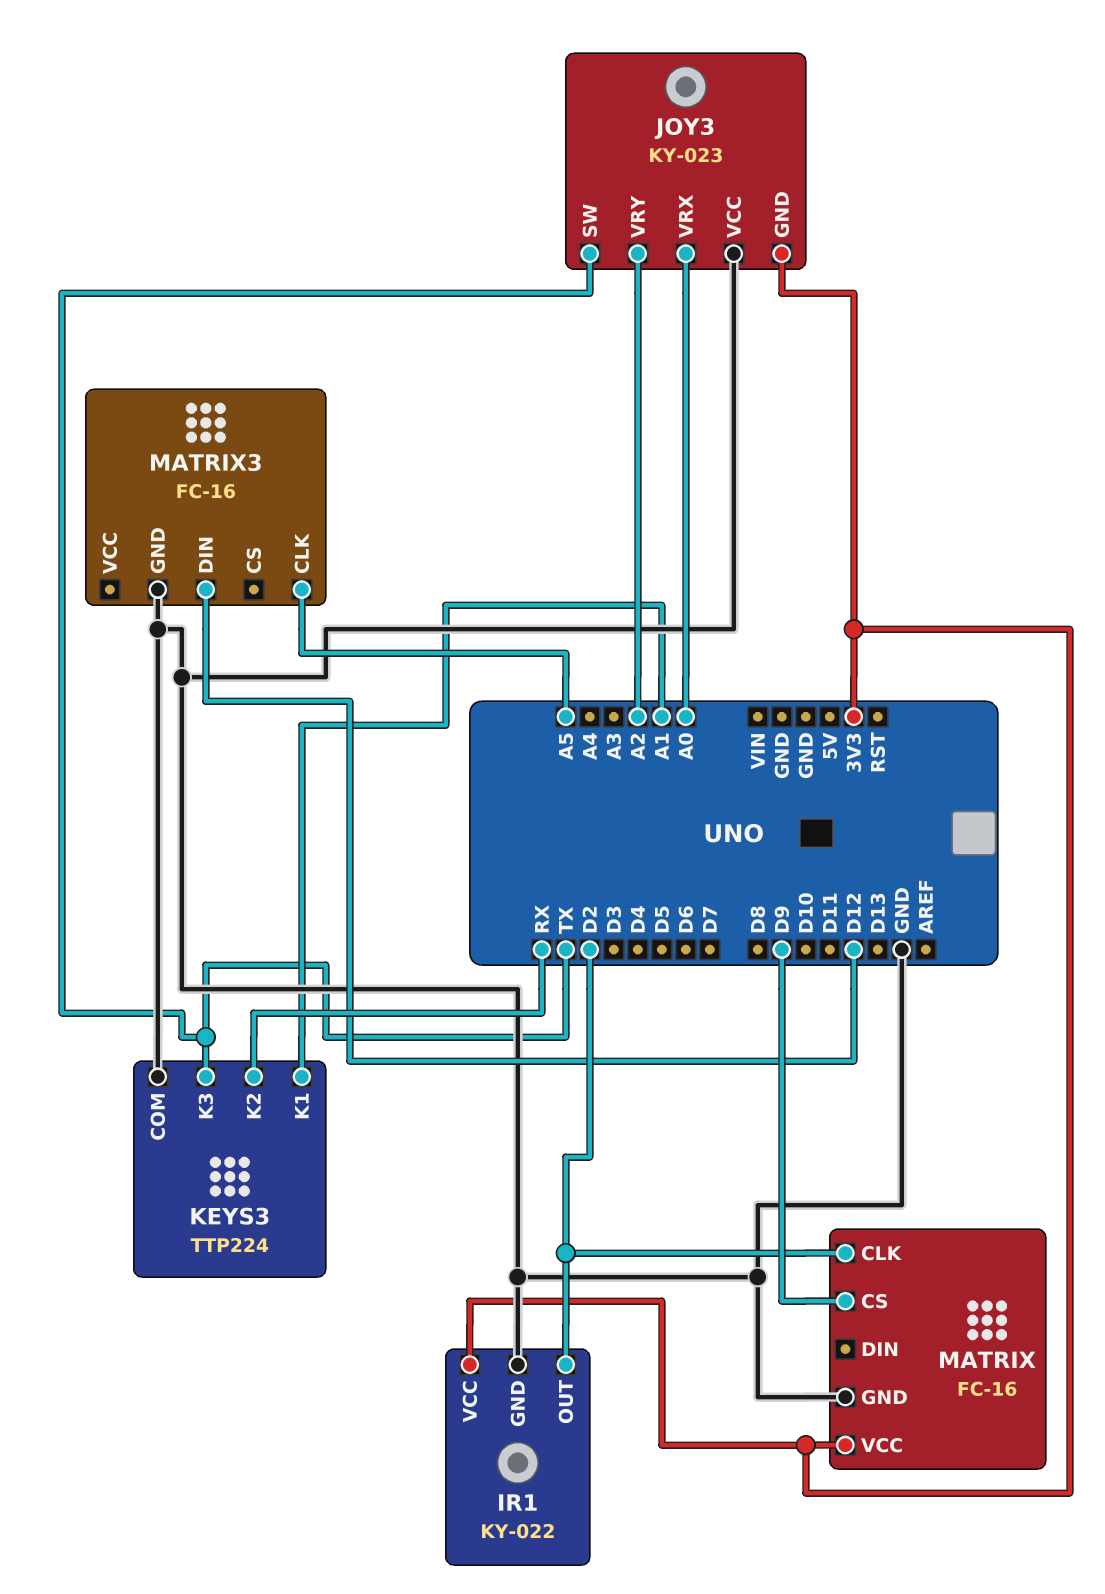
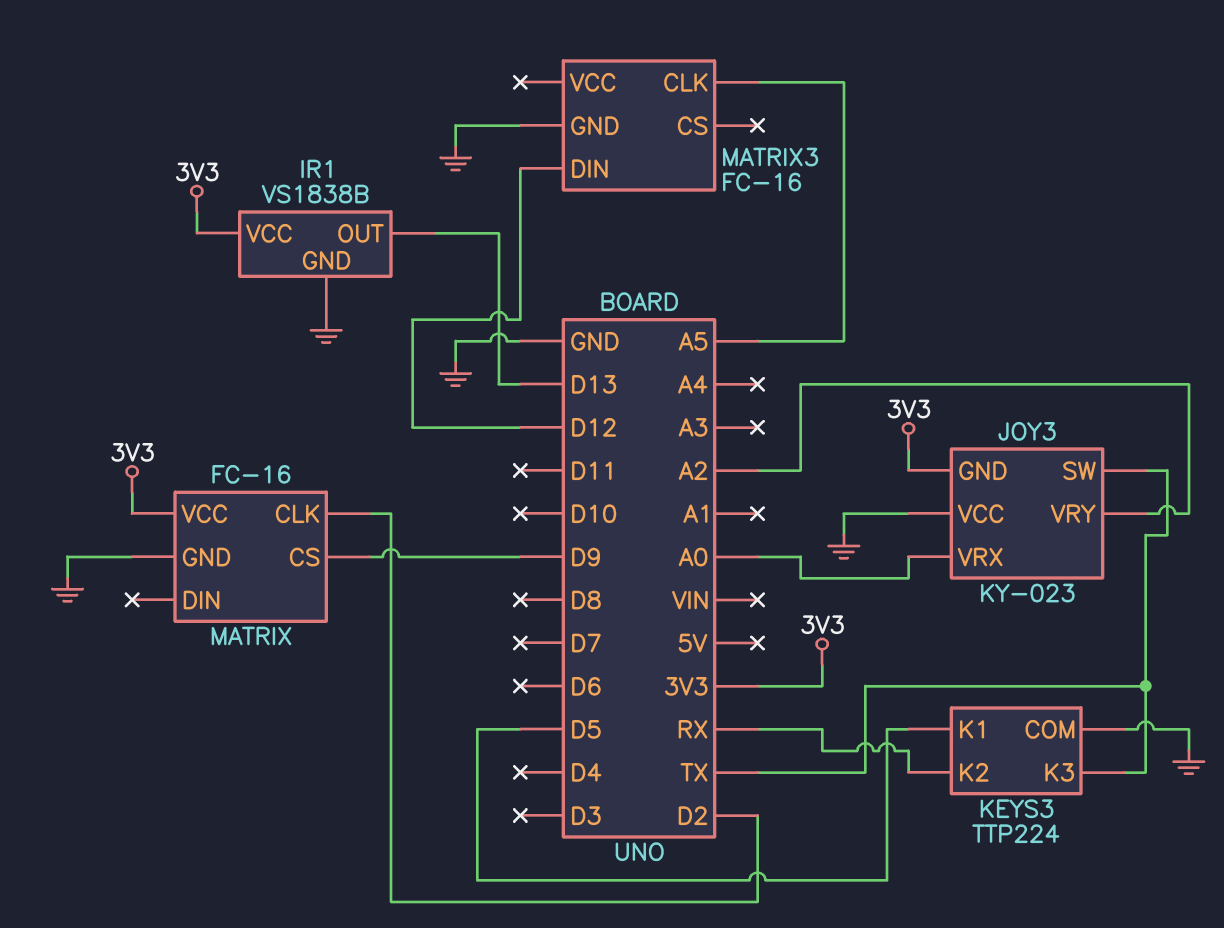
IR1: KY-022 -> VS1838B
IR1 pin OUT: D2 -> D13
KEYS3 pin K1: A1 -> D5

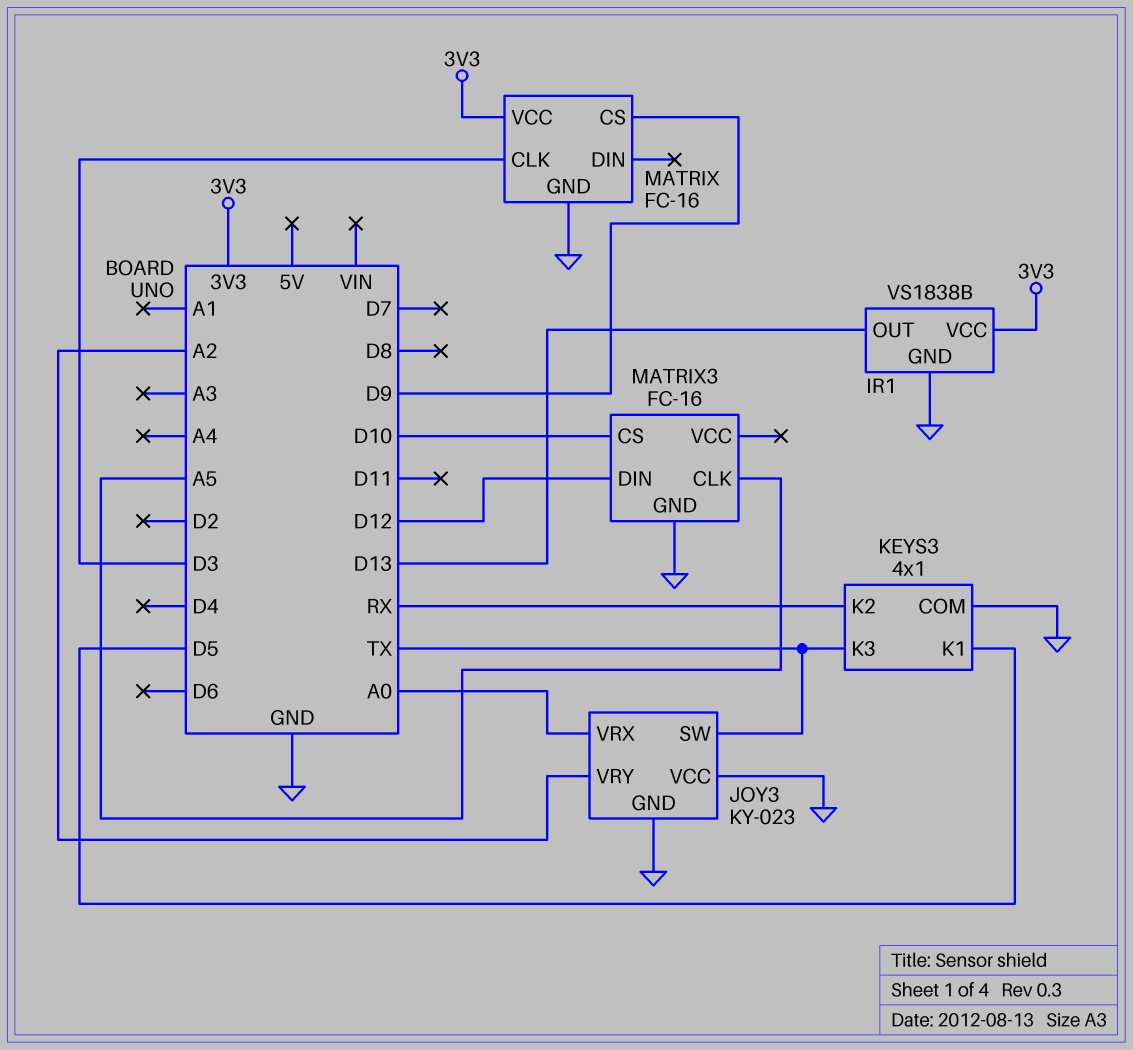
JOY3 pin GND: 3V3 -> GND
KEYS3: TTP224 -> 4x1
MATRIX pin CLK: D2 -> D3
MATRIX3 pin CS: none -> D10

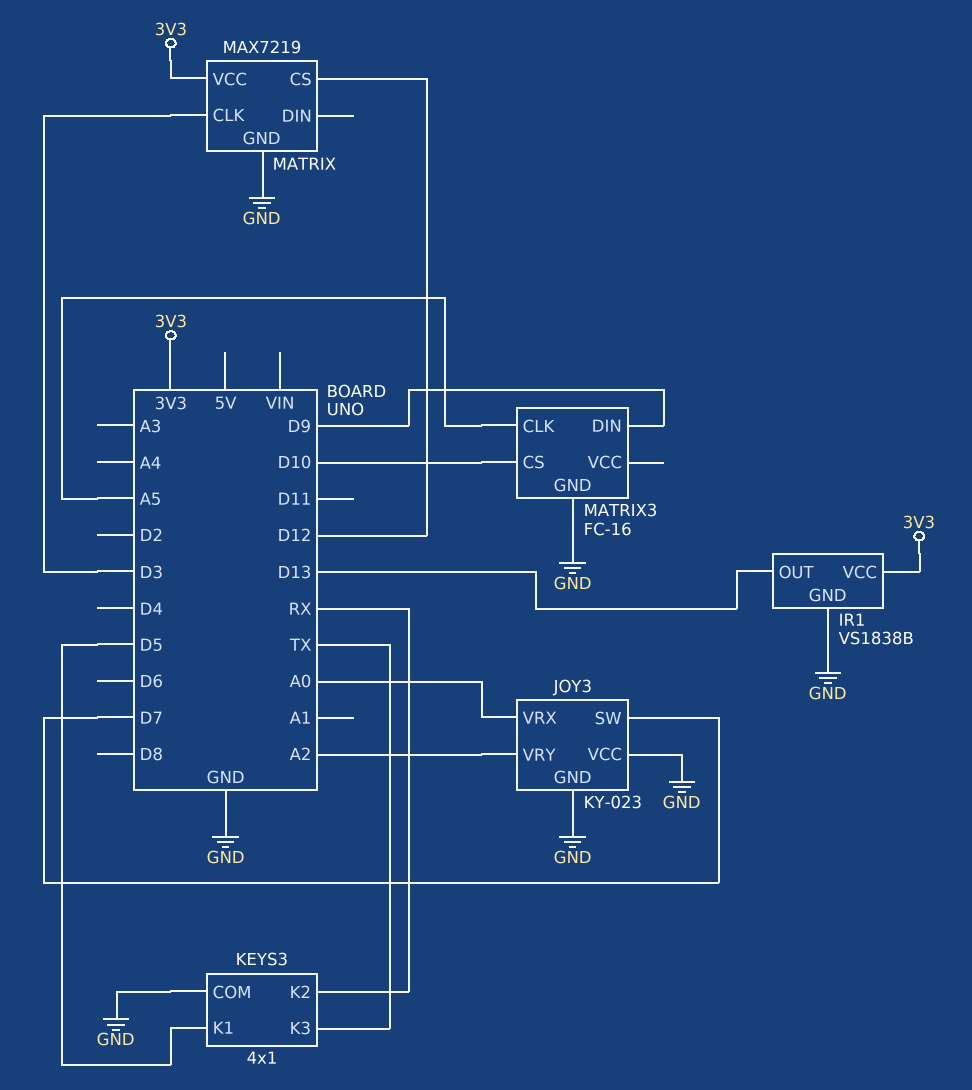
JOY3 pin SW: TX -> D7
MATRIX: FC-16 -> MAX7219
MATRIX pin CS: D9 -> D12
MATRIX3 pin DIN: D12 -> D9

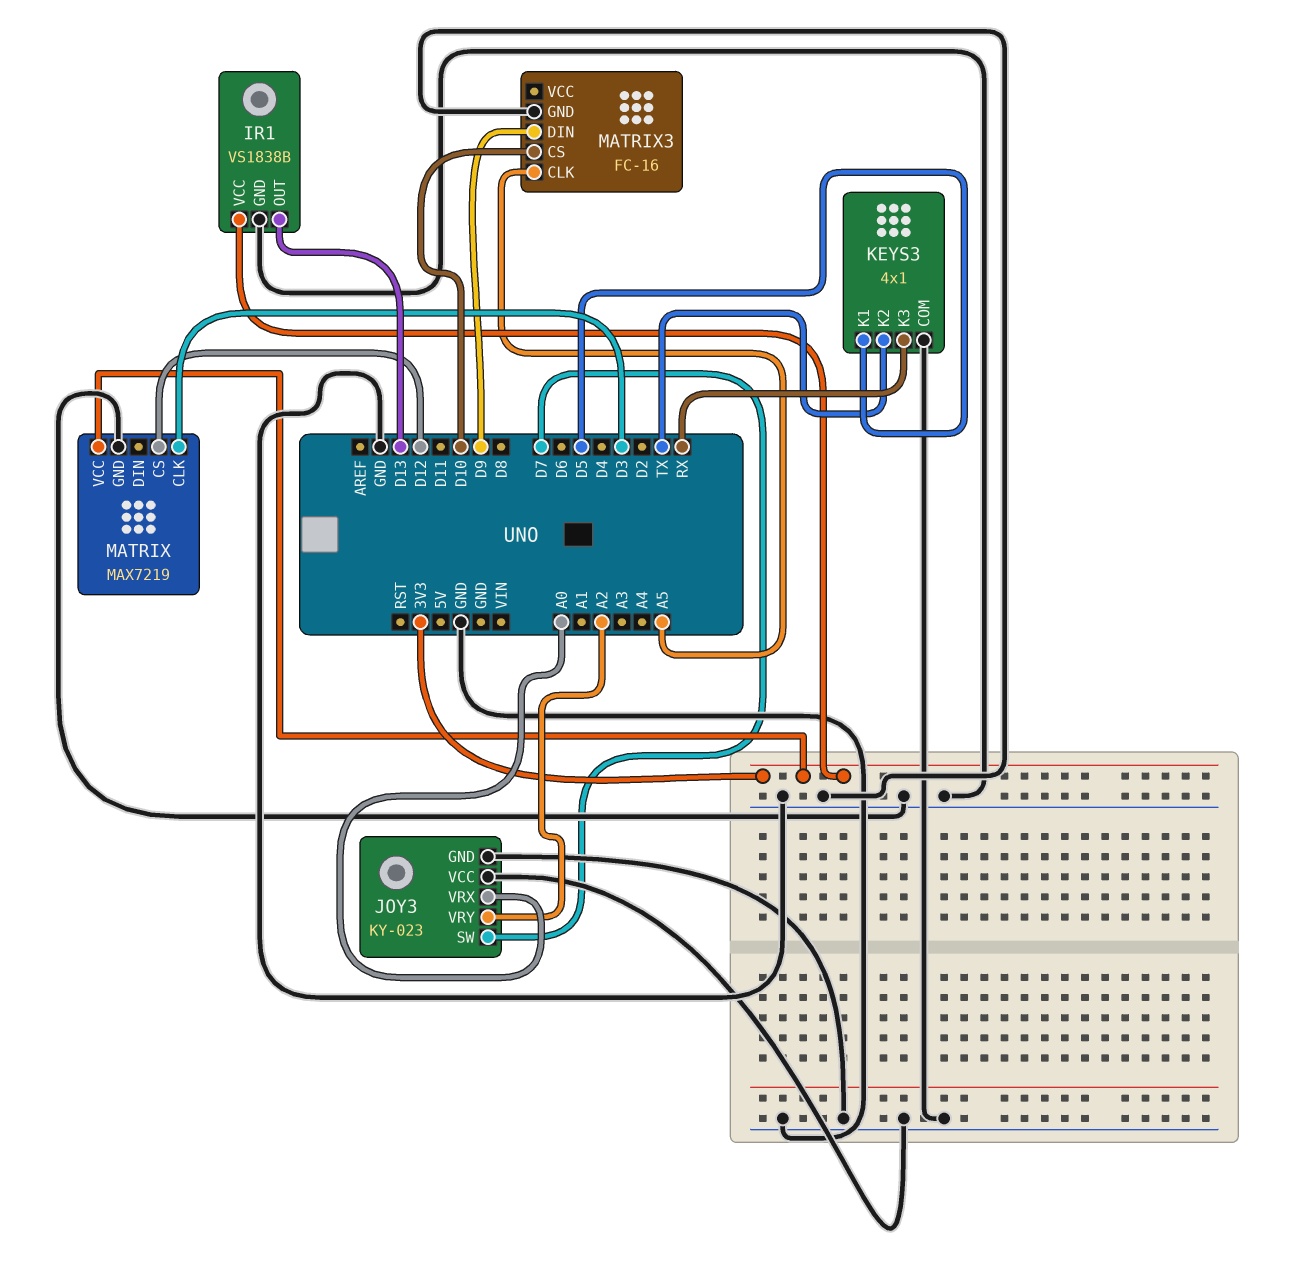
KEYS3 pin K2: RX -> TX
KEYS3 pin K3: TX -> RX

